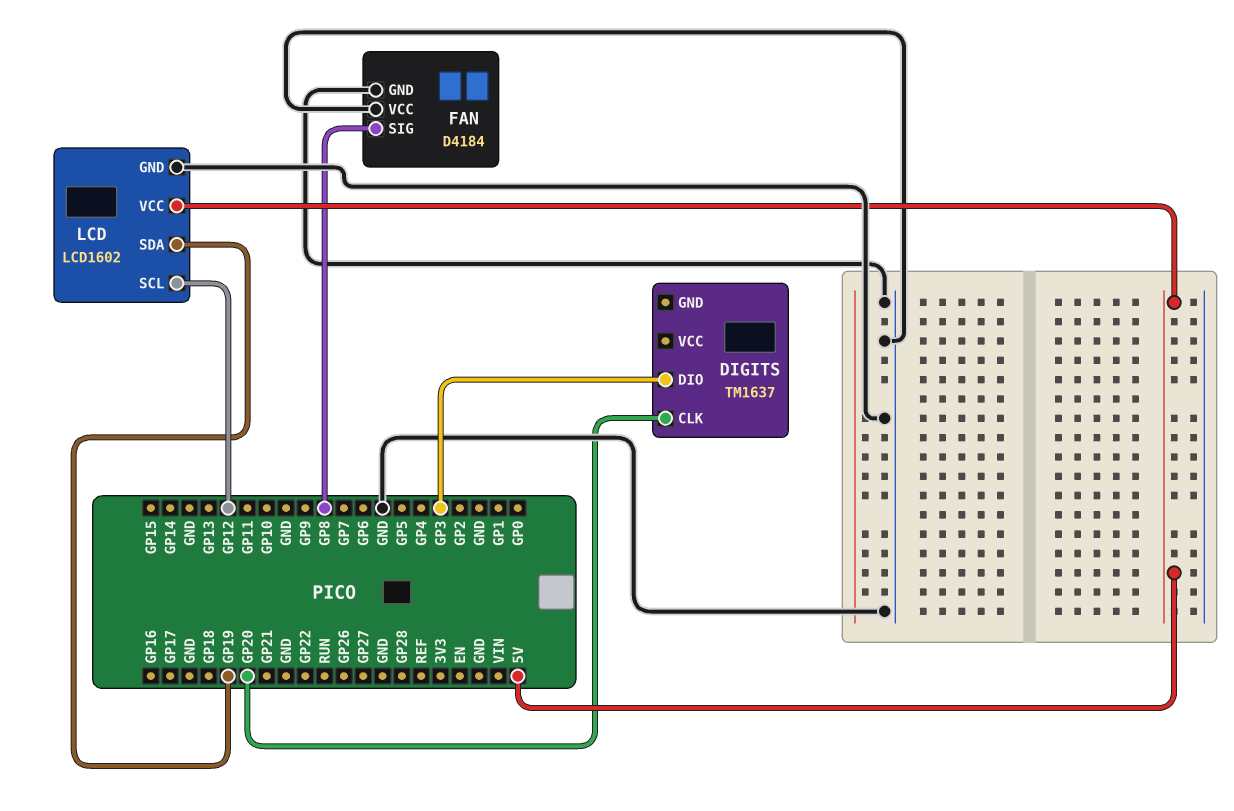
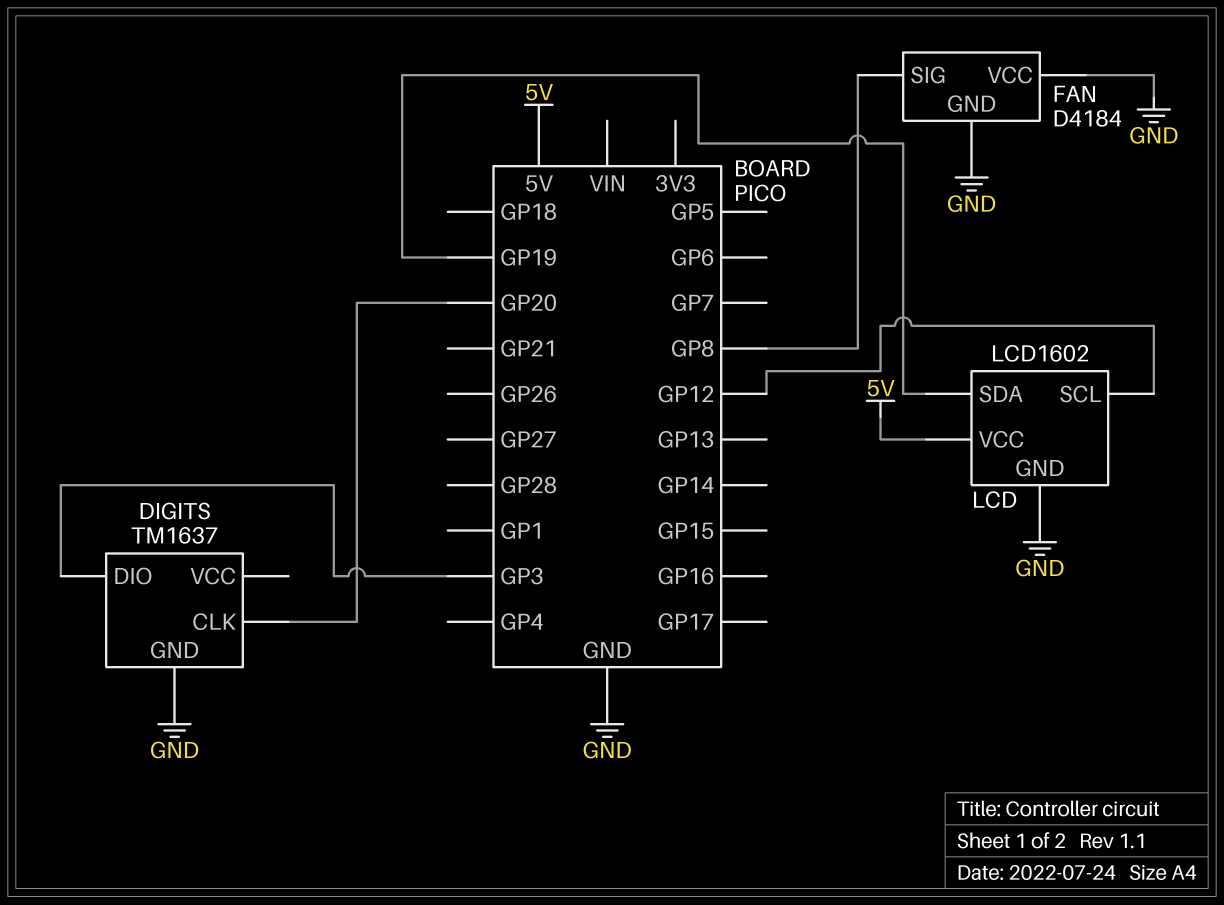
DIGITS pin GND: none -> GND

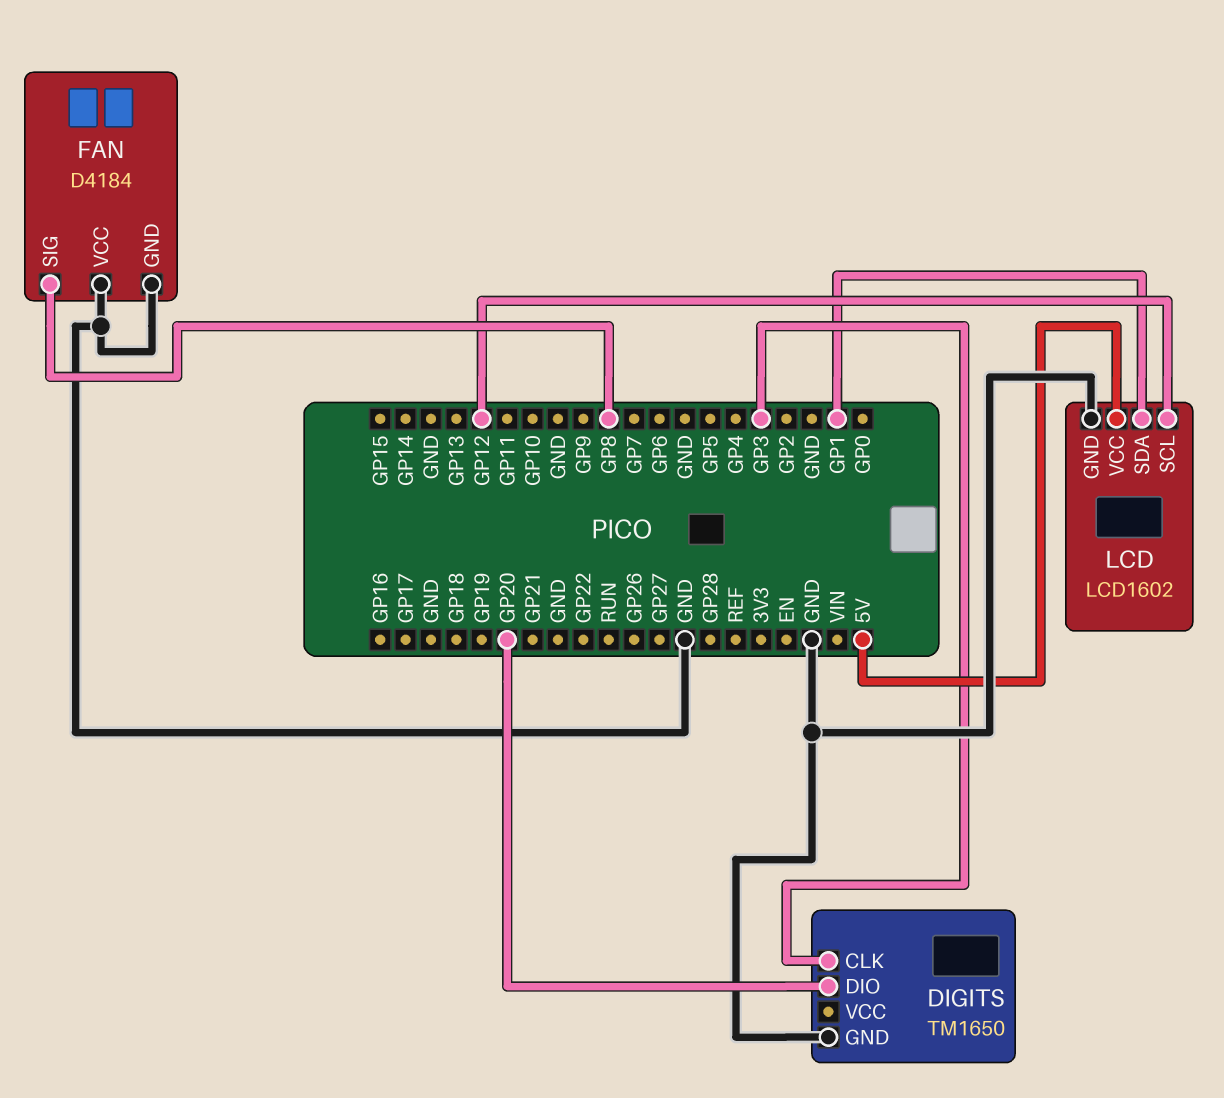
DIGITS: TM1637 -> TM1650
DIGITS pin CLK: GP20 -> GP3
DIGITS pin DIO: GP3 -> GP20
LCD pin SDA: GP19 -> GP1

